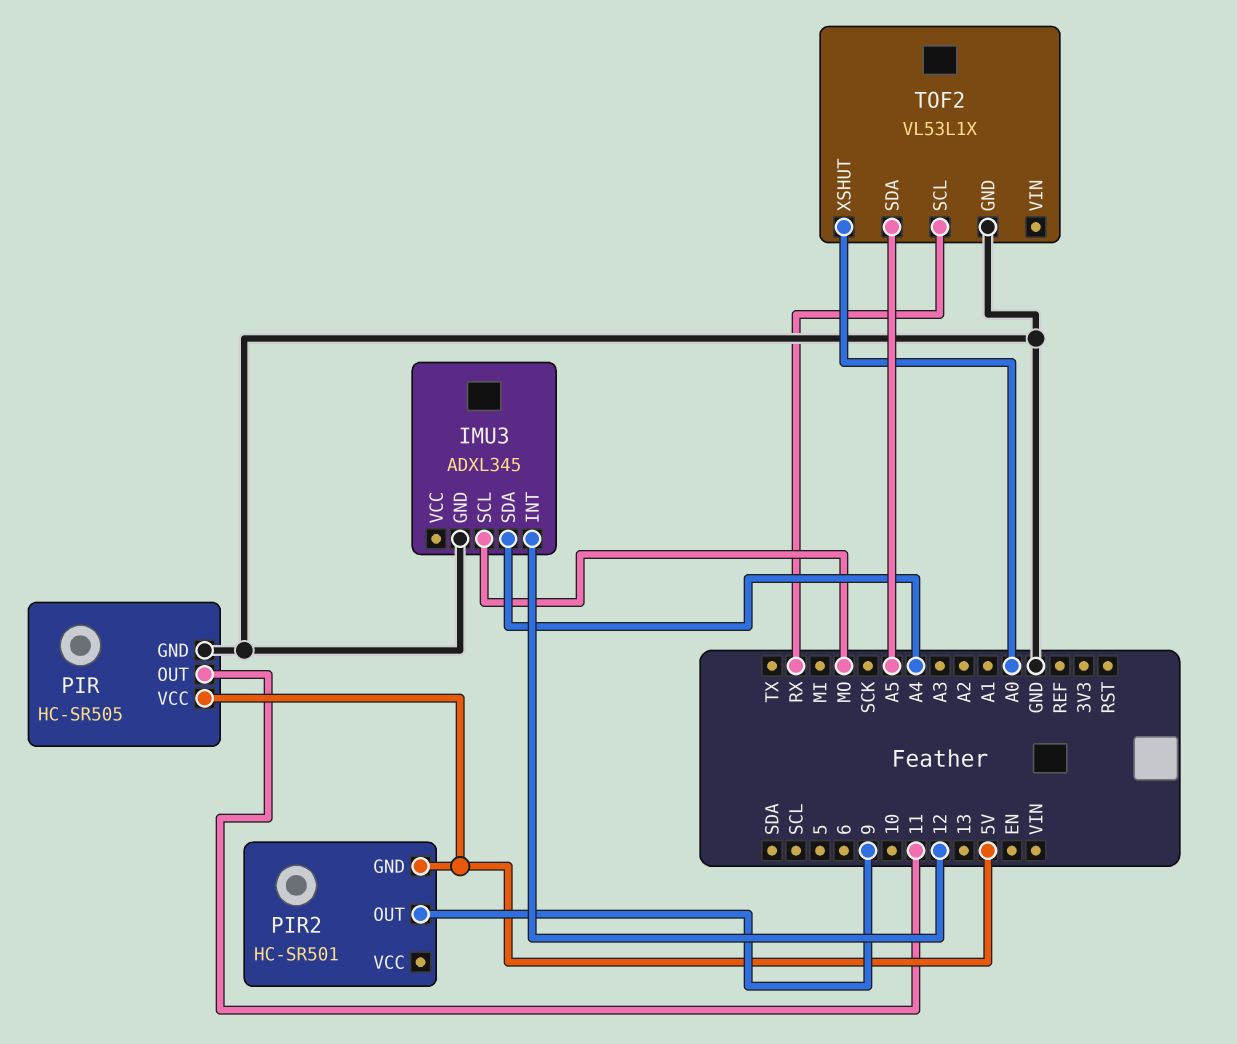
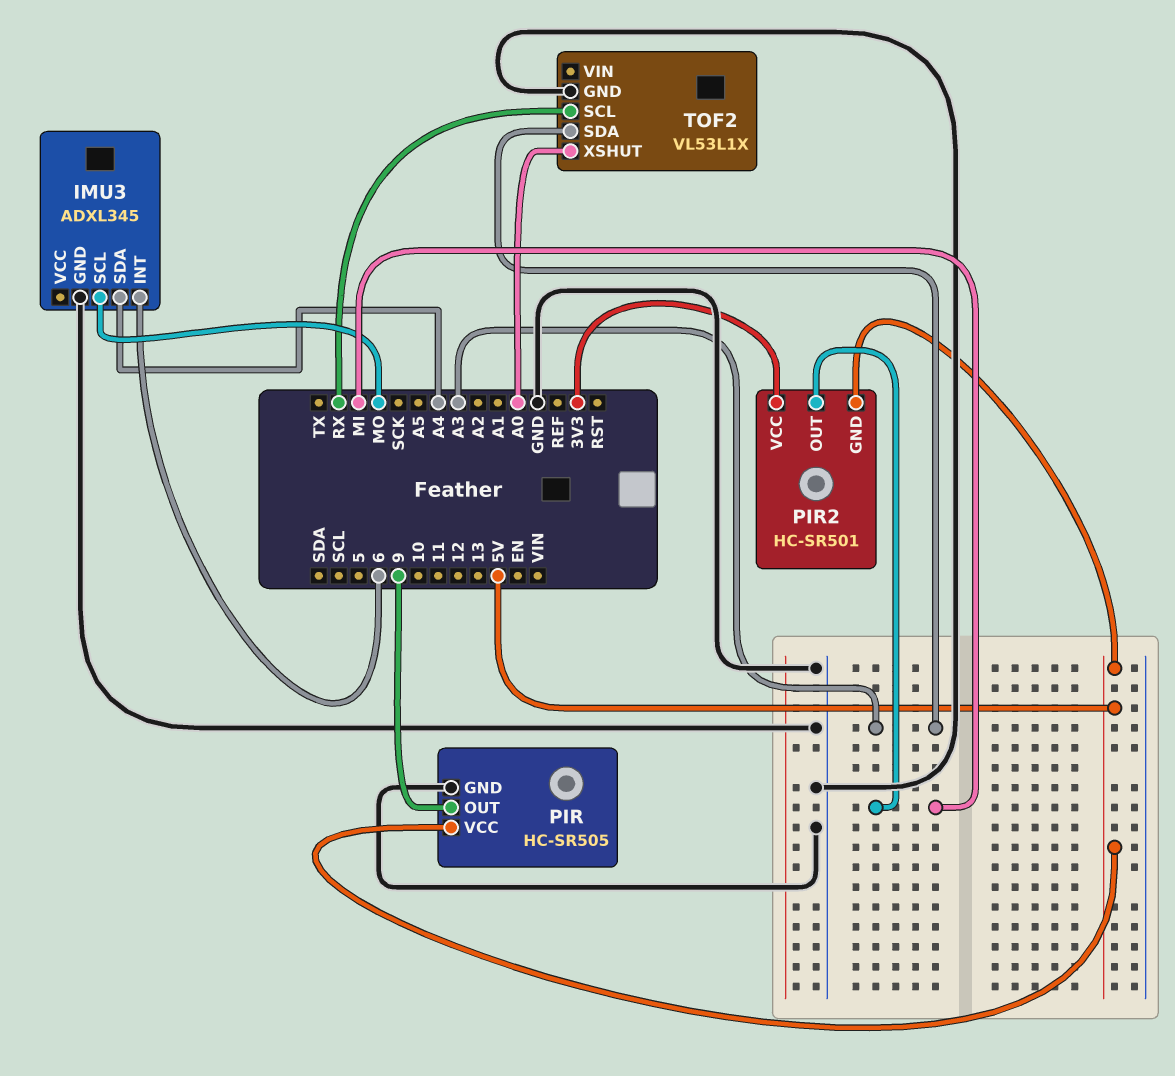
IMU3 pin INT: 12 -> 6
PIR pin OUT: 11 -> 9
PIR2 pin OUT: 9 -> MI
PIR2 pin VCC: none -> 3V3
TOF2 pin SDA: A5 -> A3

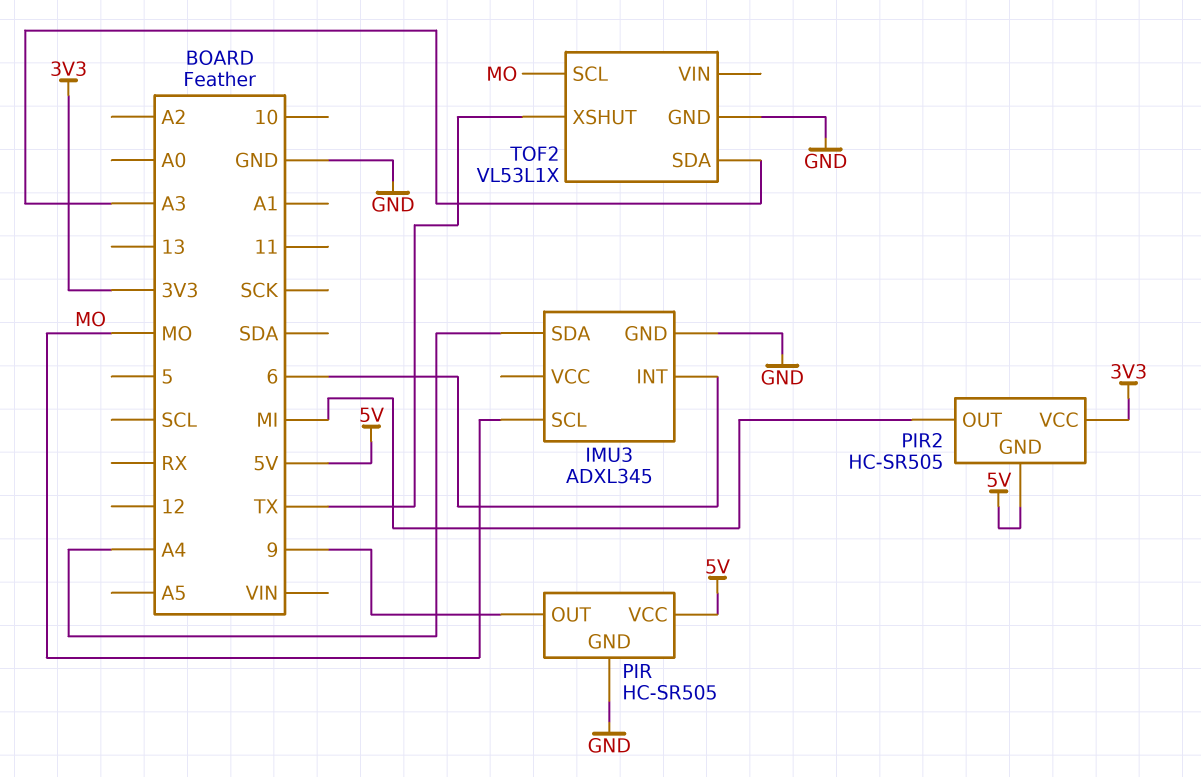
PIR2: HC-SR501 -> HC-SR505
TOF2 pin SCL: RX -> MO
TOF2 pin XSHUT: A0 -> TX

